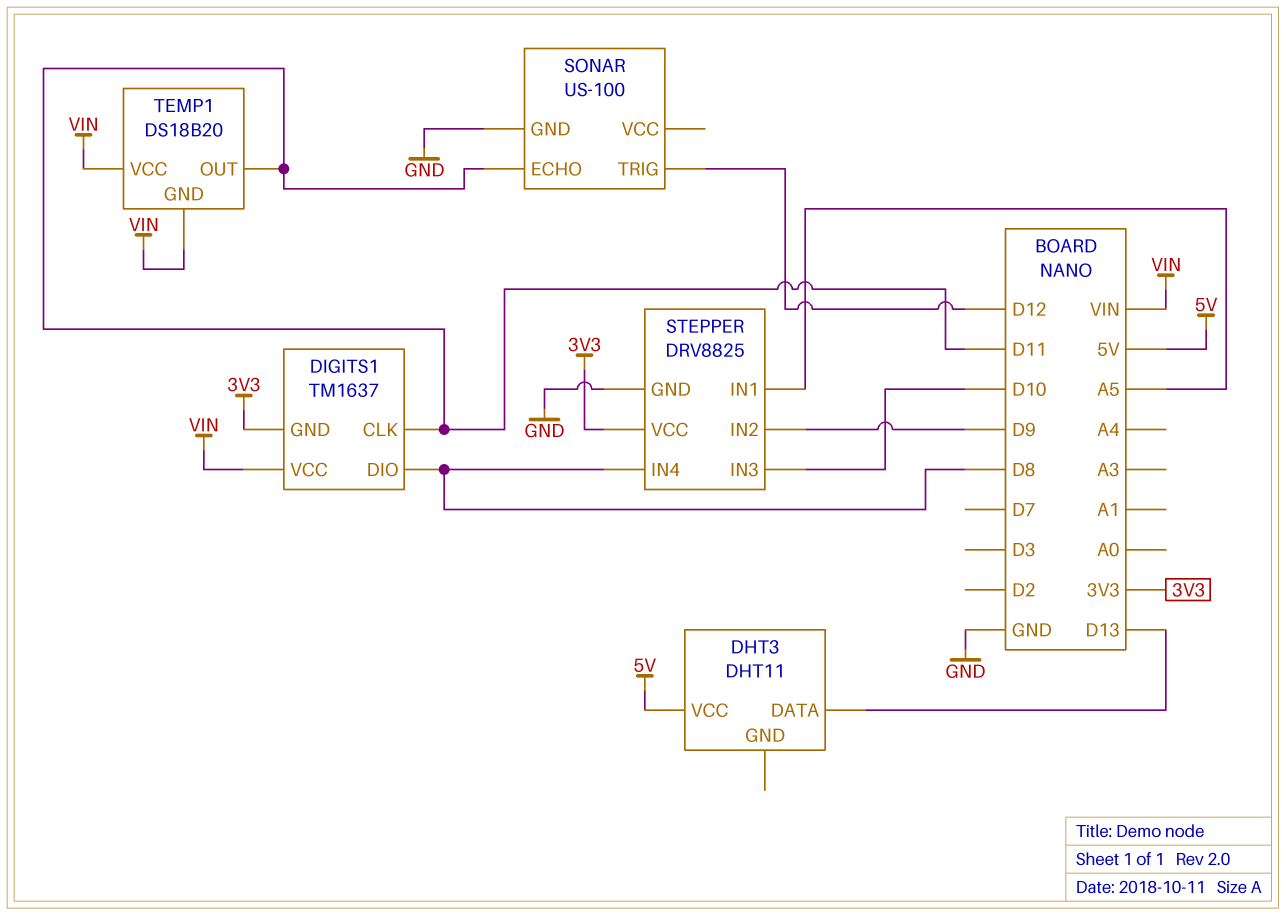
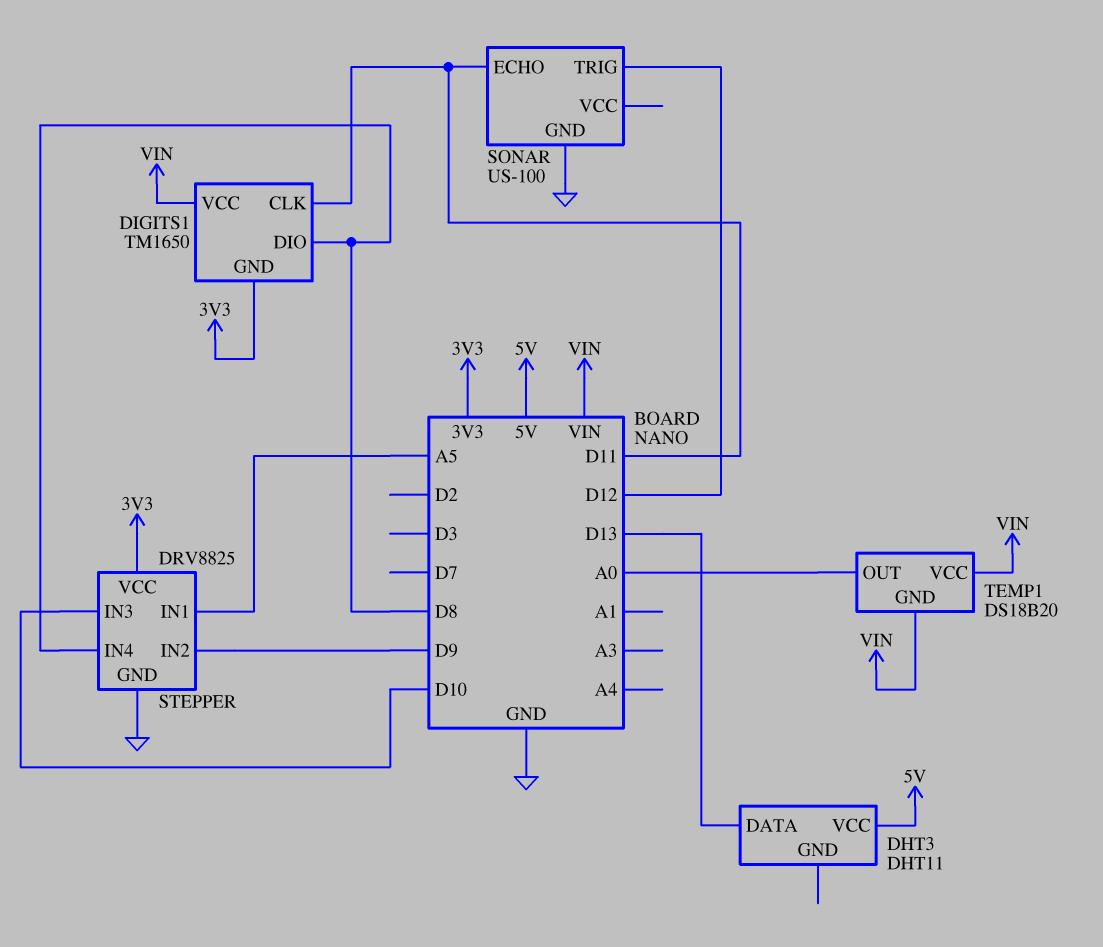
DIGITS1: TM1637 -> TM1650
TEMP1 pin OUT: D11 -> A0

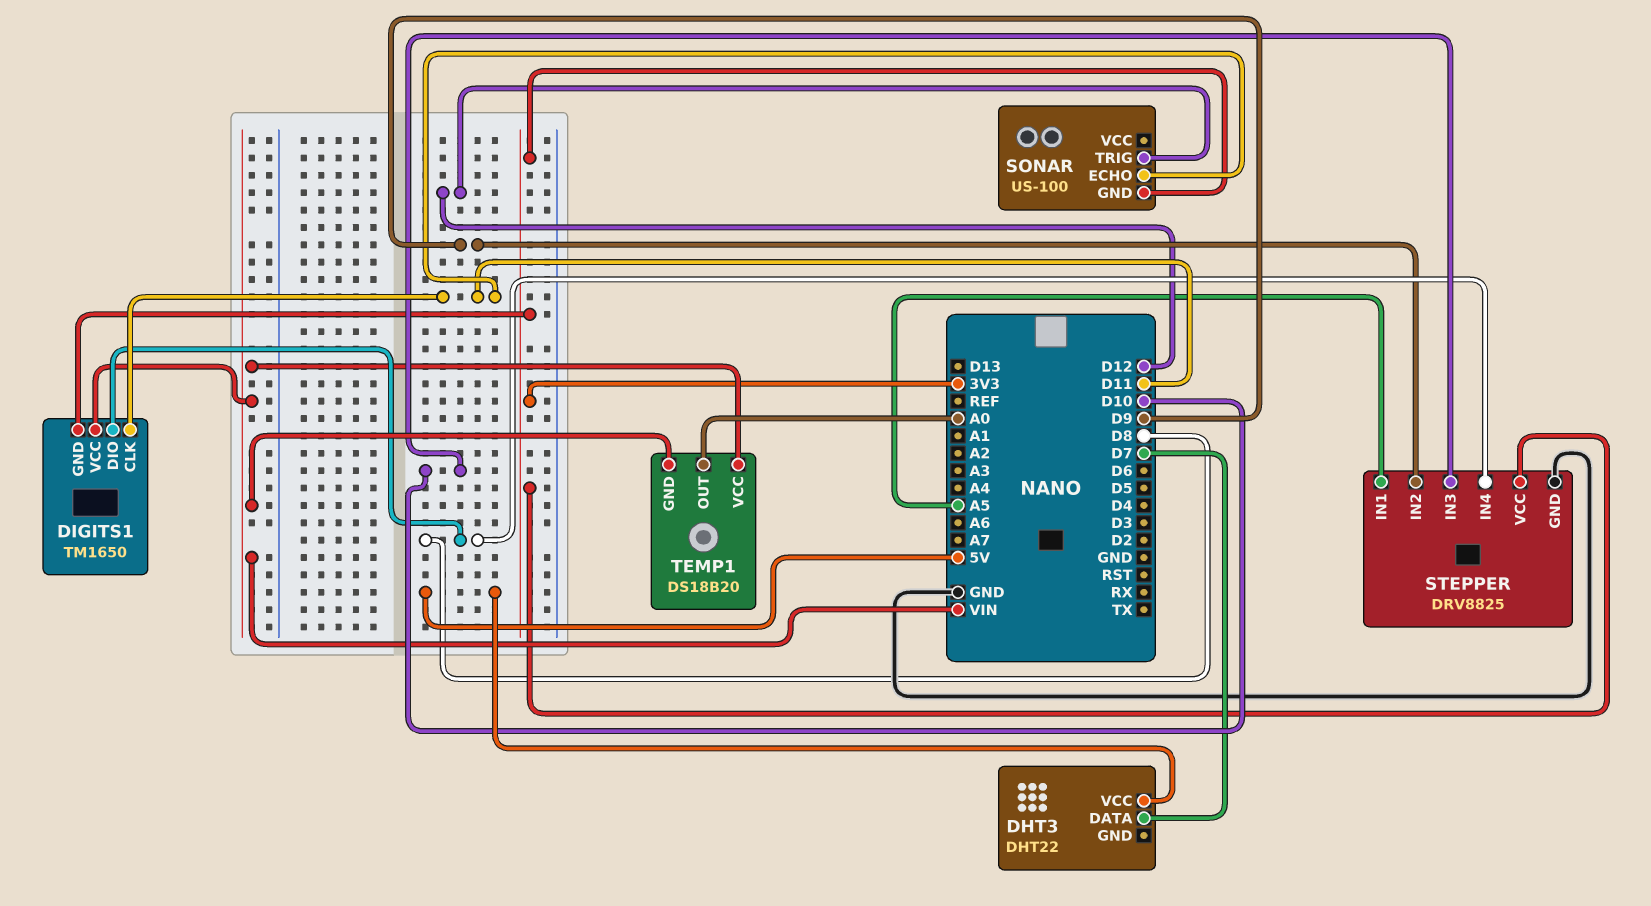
DHT3: DHT11 -> DHT22
DHT3 pin DATA: D13 -> D7
SONAR pin GND: GND -> 3V3

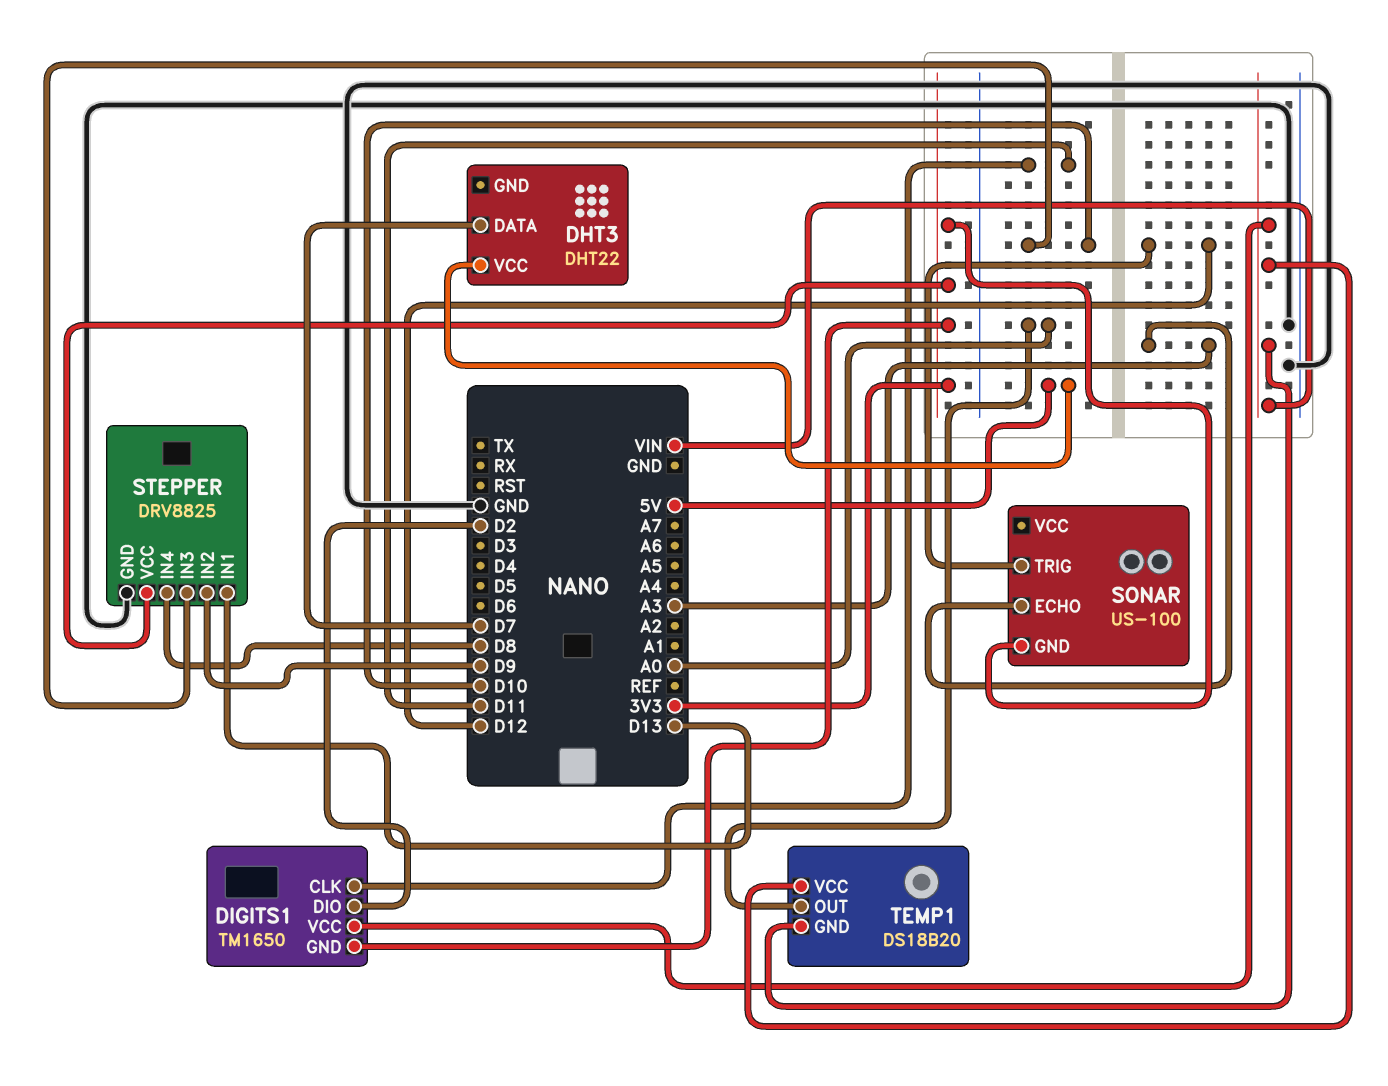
DIGITS1 pin DIO: D8 -> D2
SONAR pin ECHO: D11 -> A3
STEPPER pin IN1: A5 -> D13

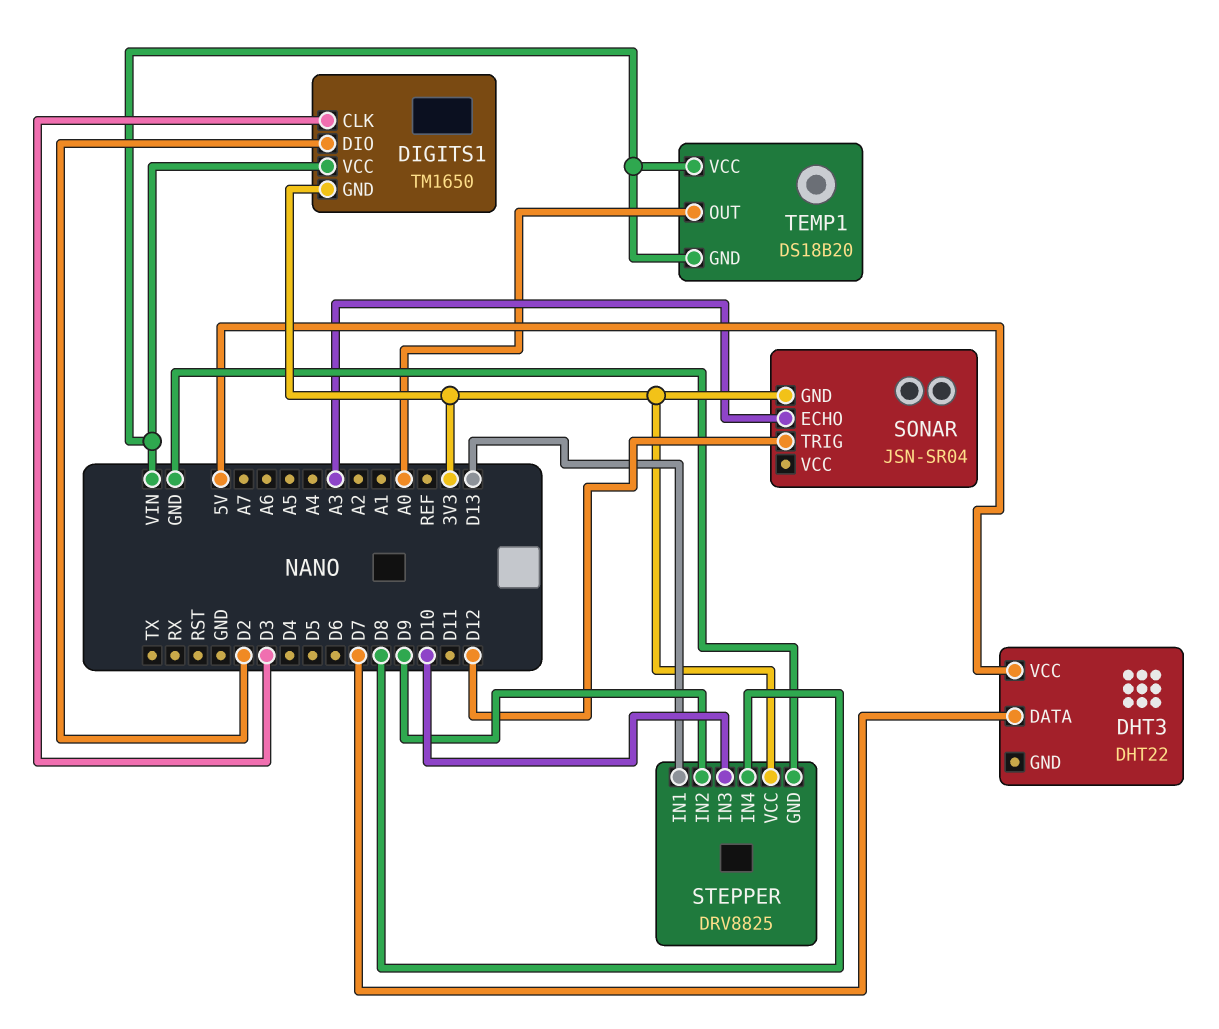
DIGITS1 pin CLK: D11 -> D3
SONAR: US-100 -> JSN-SR04

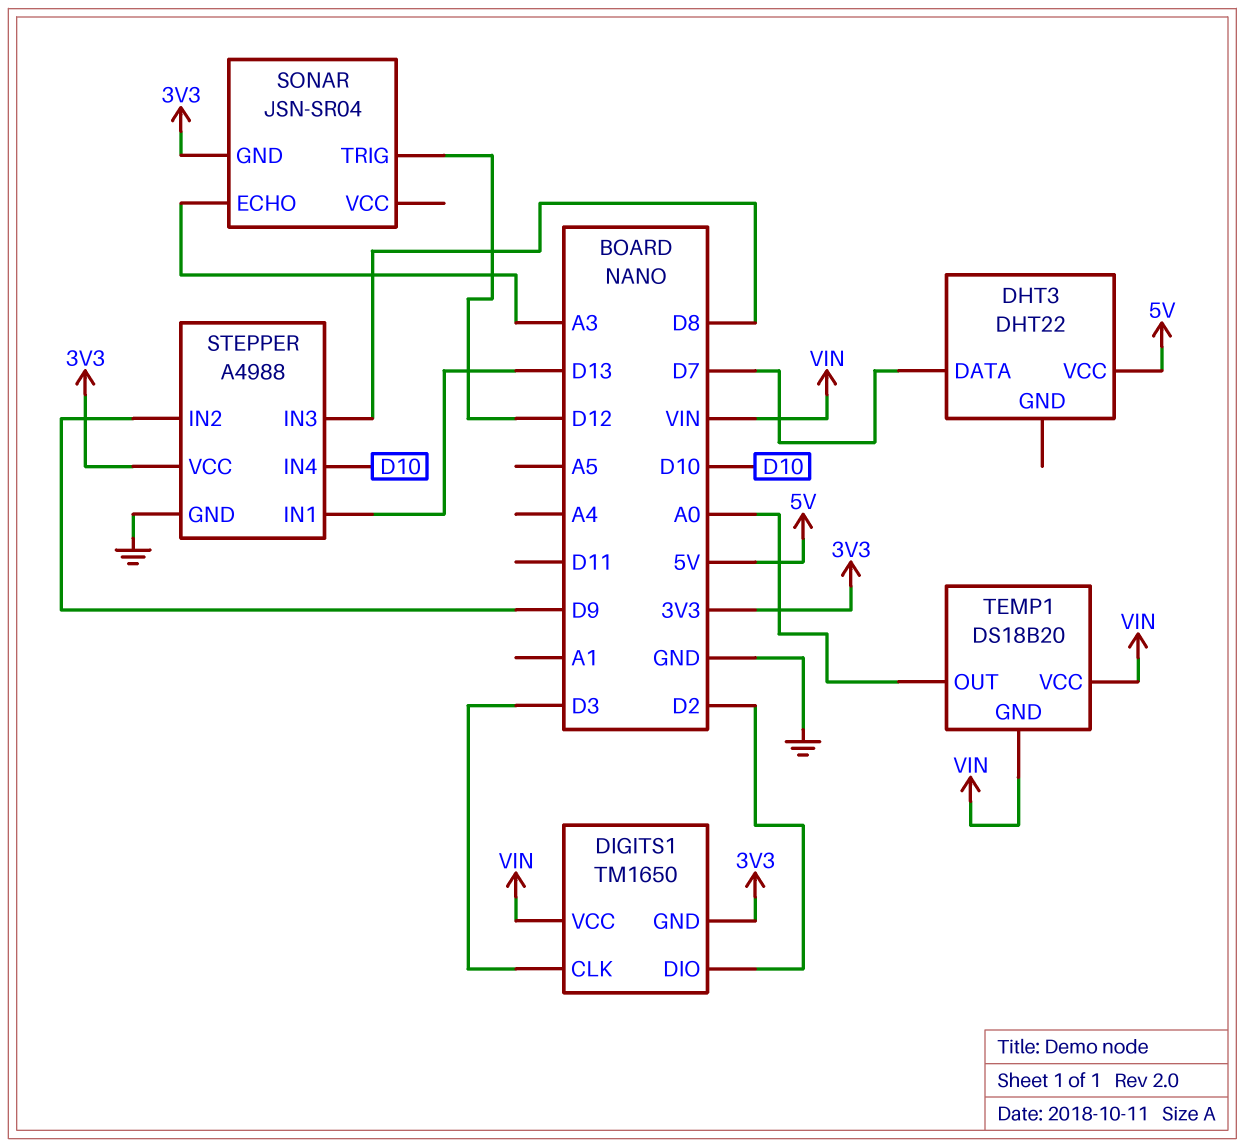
STEPPER: DRV8825 -> A4988
STEPPER pin IN3: D10 -> D8
STEPPER pin IN4: D8 -> D10

